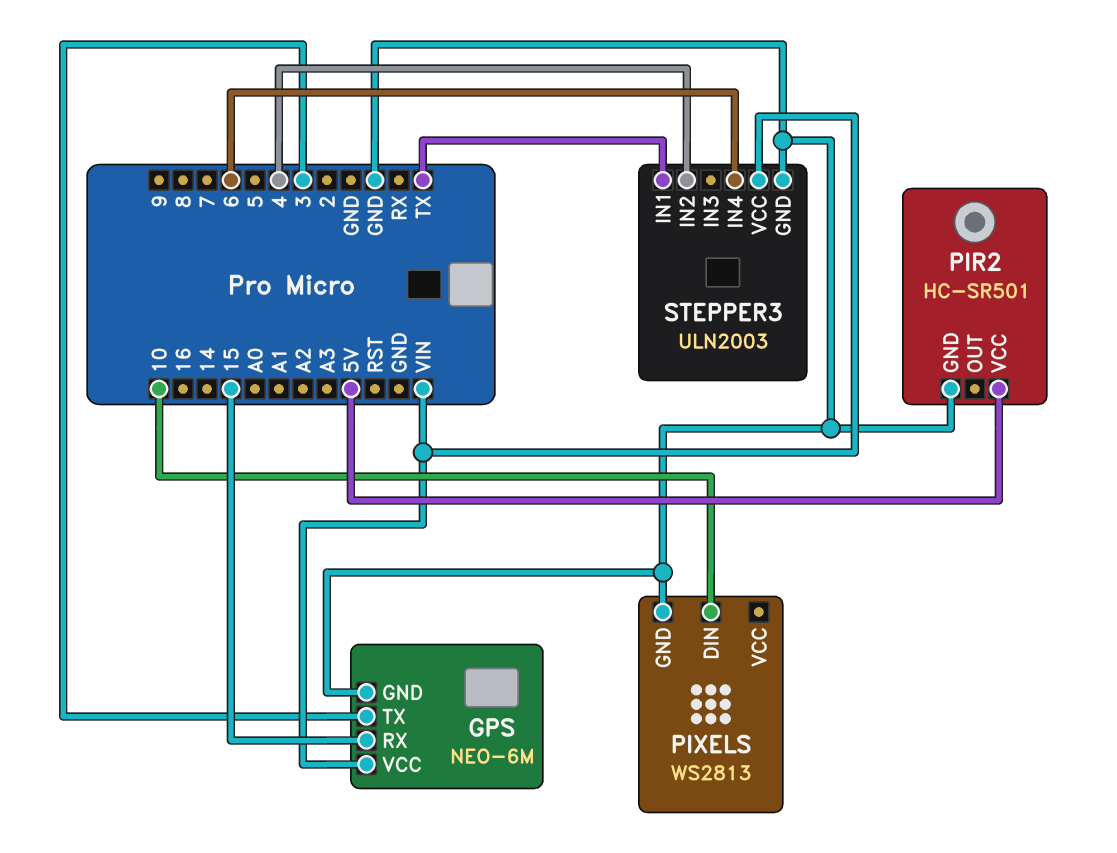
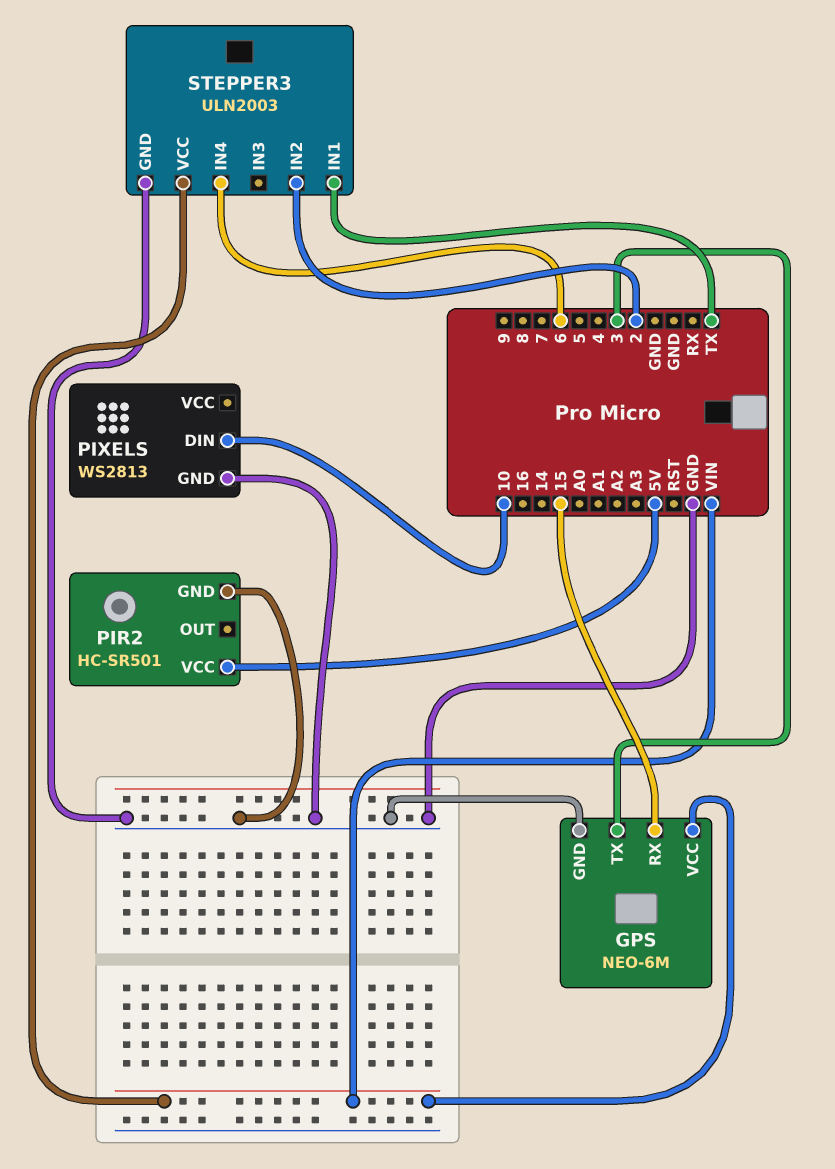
STEPPER3 pin IN2: 4 -> 2

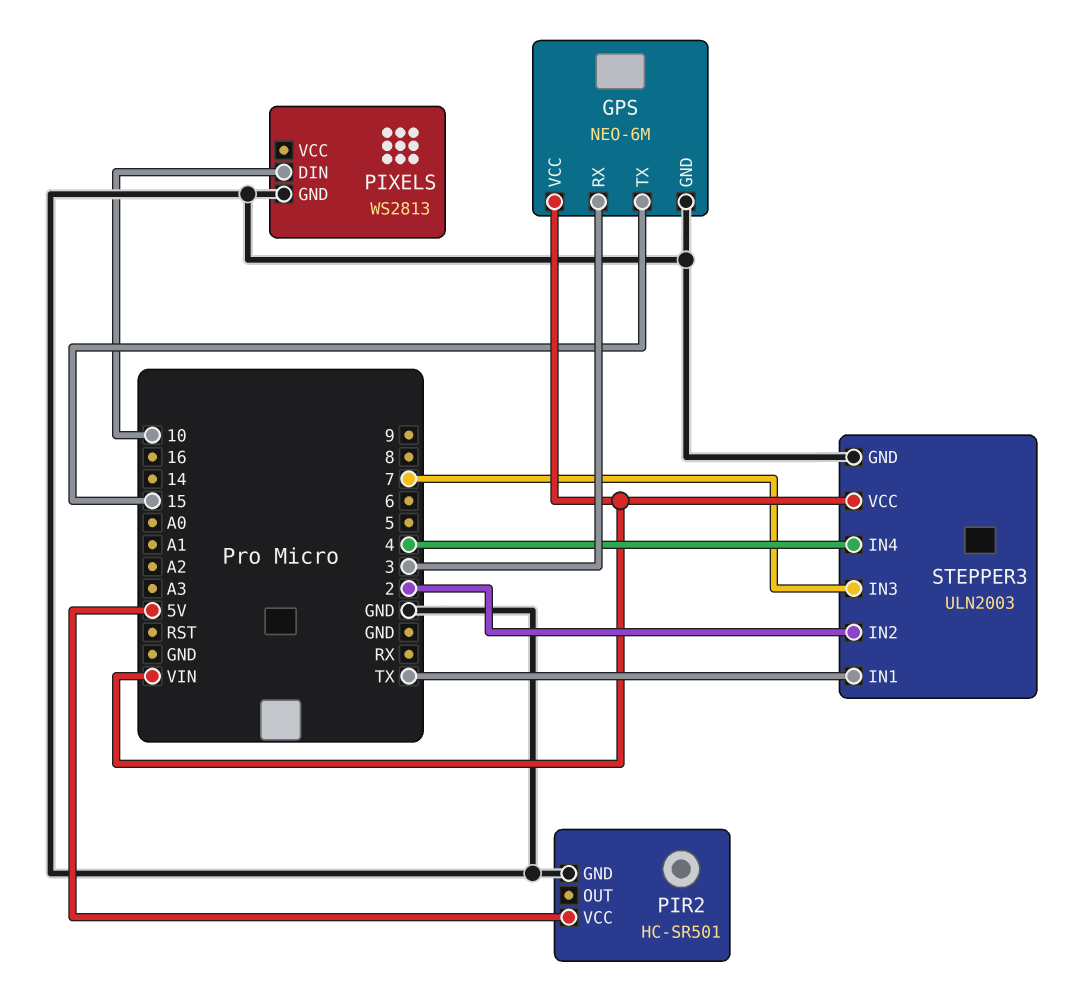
GPS pin RX: 15 -> 3
GPS pin TX: 3 -> 15
STEPPER3 pin IN3: none -> 7
STEPPER3 pin IN4: 6 -> 4

